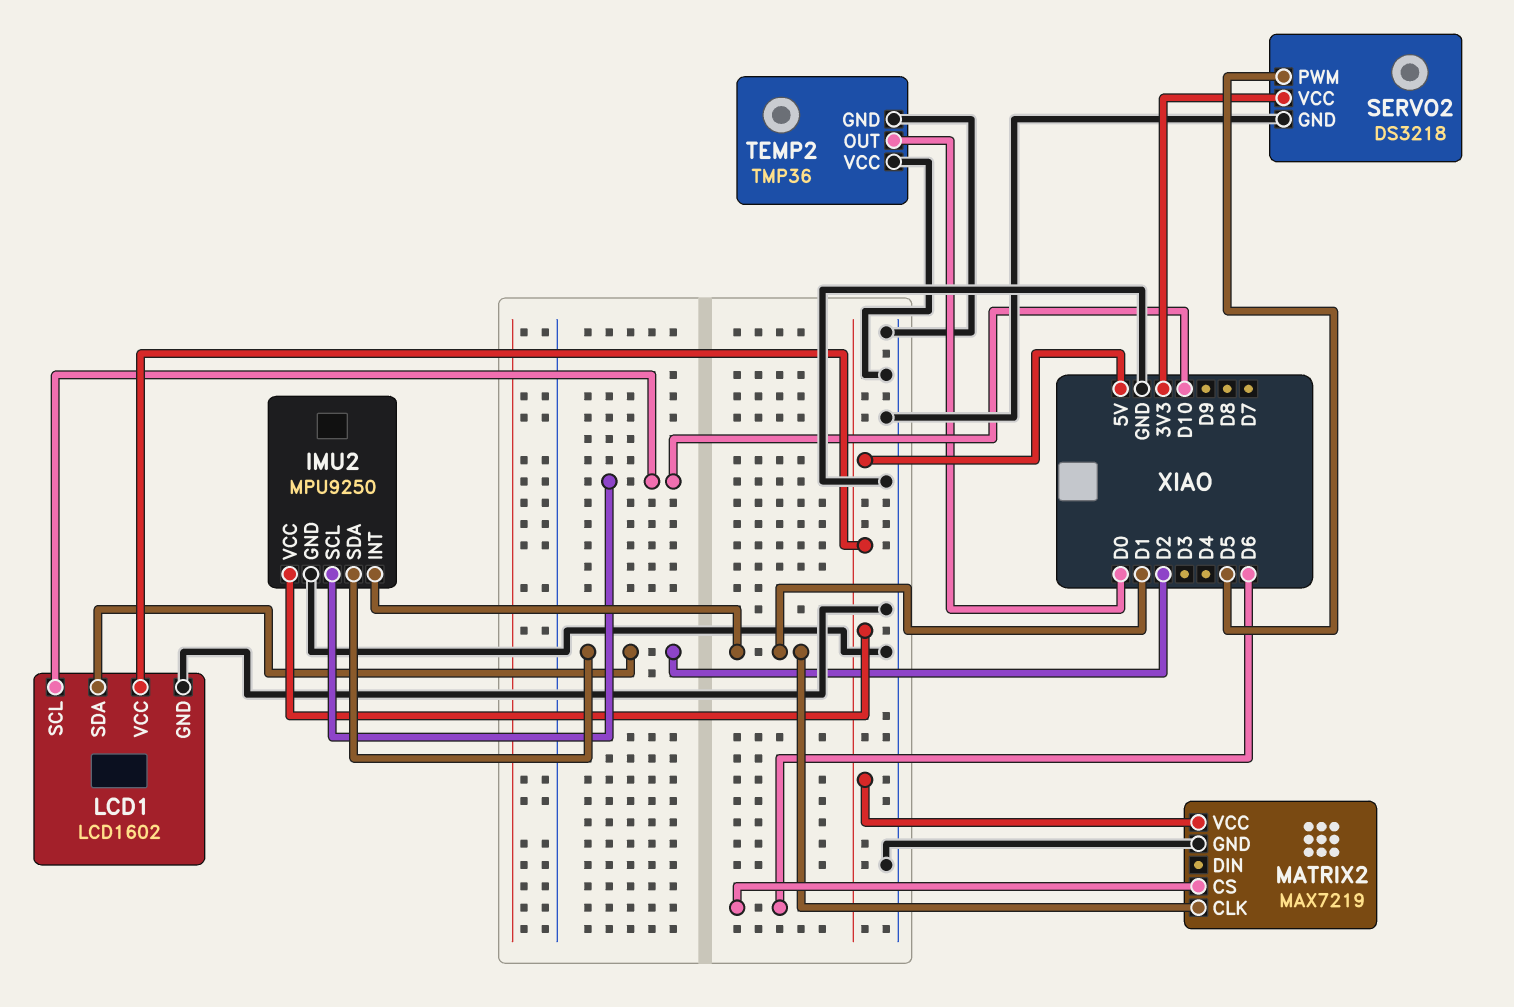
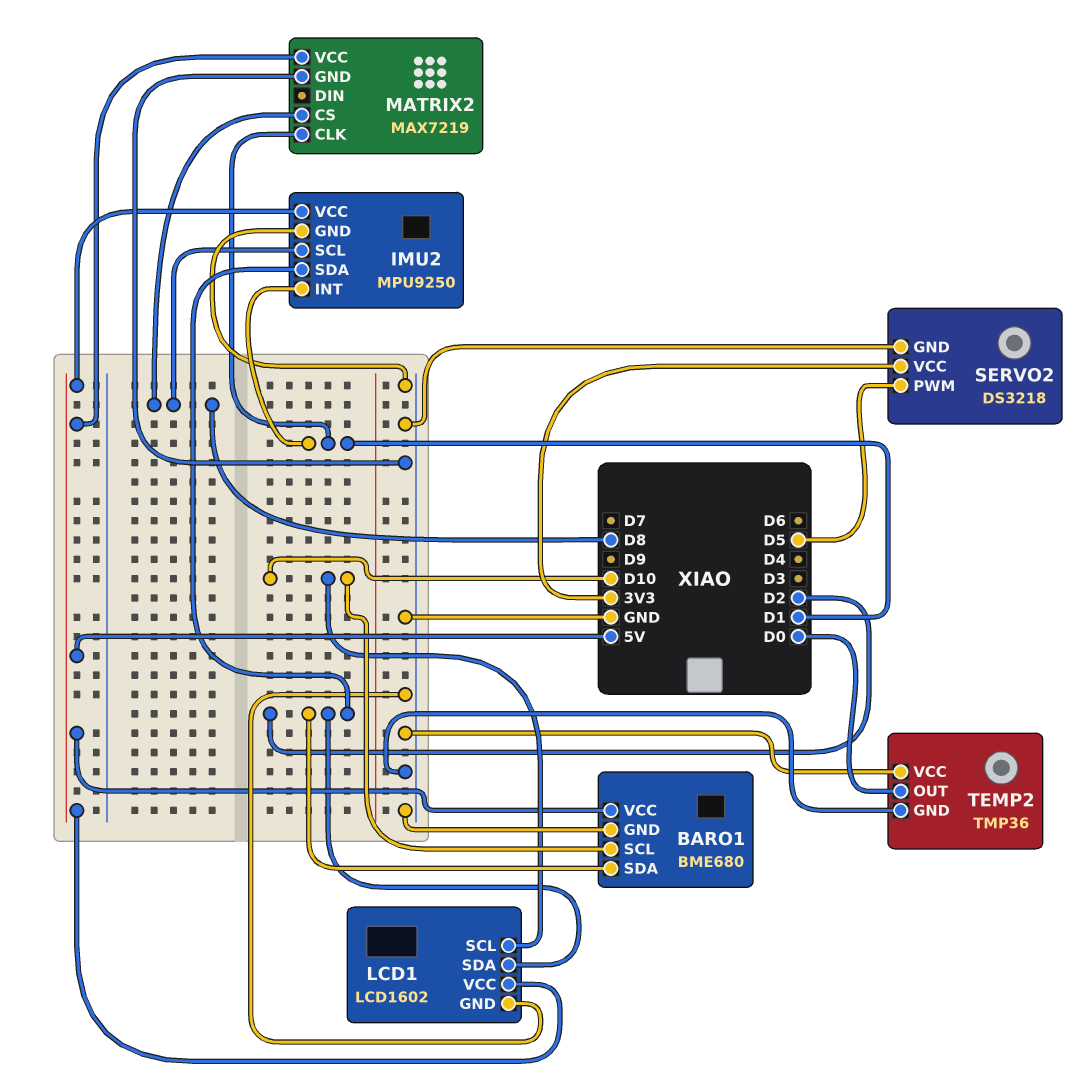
BARO1: none -> BME680
BARO1 pin GND: none -> GND
BARO1 pin SCL: none -> D10
BARO1 pin SDA: none -> D2
BARO1 pin VCC: none -> 5V
IMU2 pin SCL: D10 -> D8
MATRIX2 pin CS: D6 -> D8

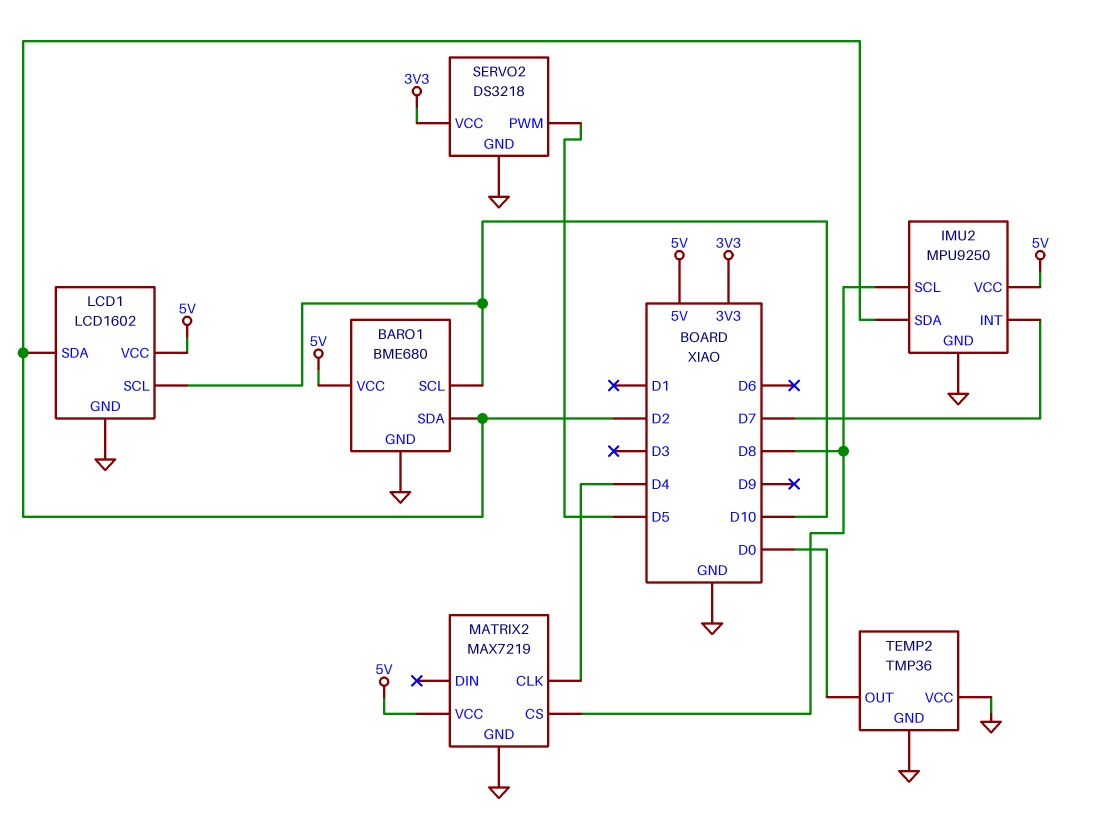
IMU2 pin INT: D1 -> D7
MATRIX2 pin CLK: D1 -> D4

